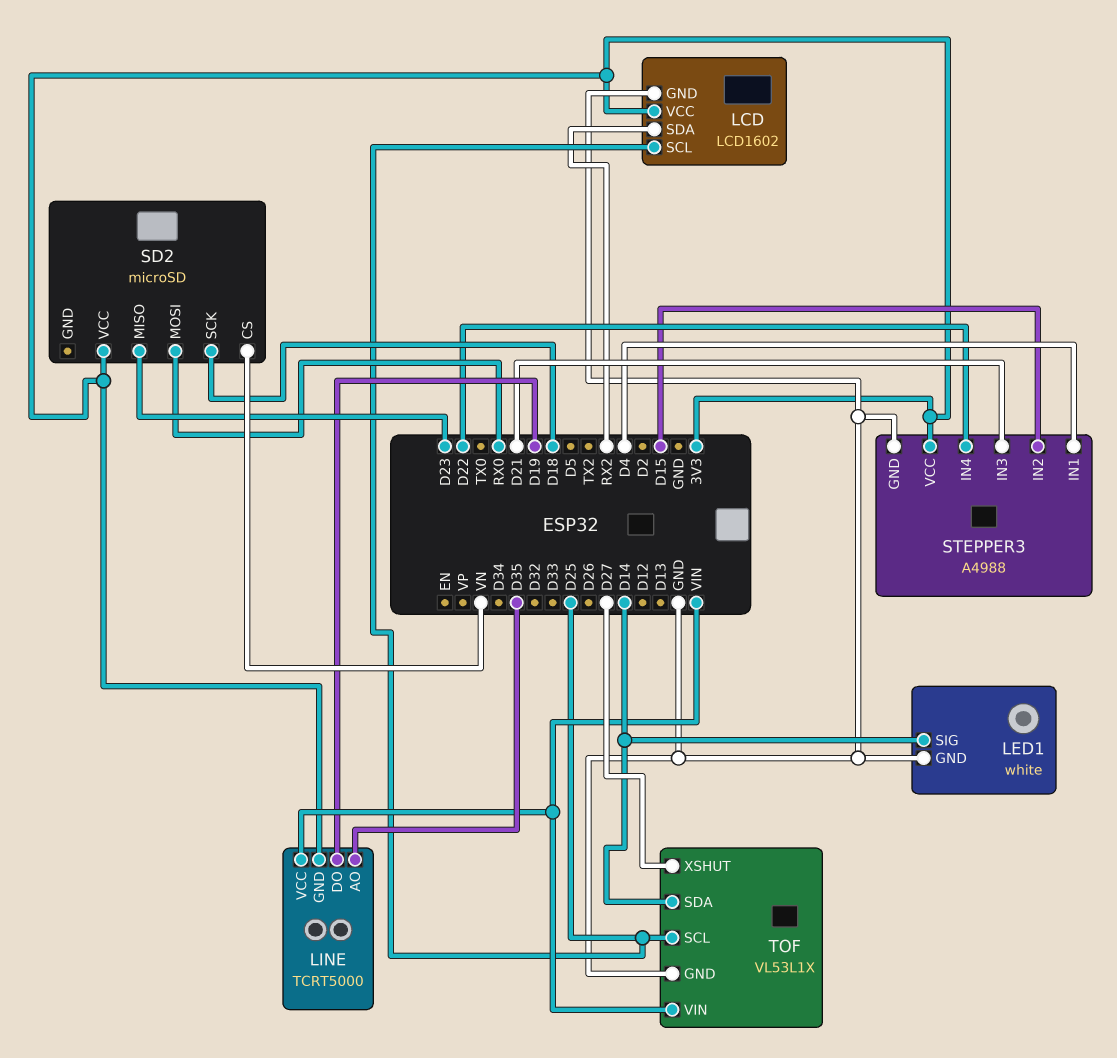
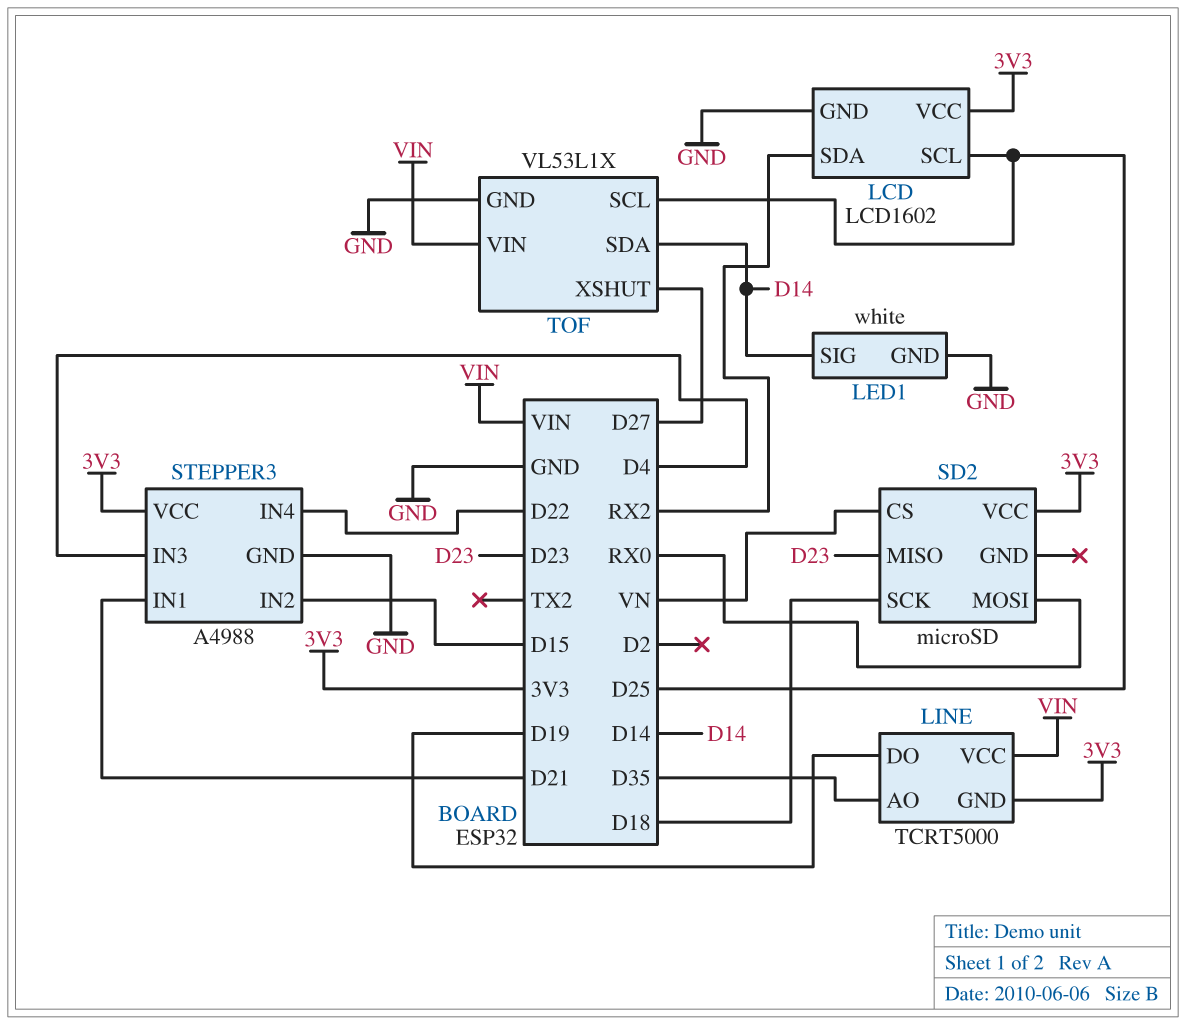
STEPPER3 pin IN1: D4 -> D21
STEPPER3 pin IN3: D21 -> D4

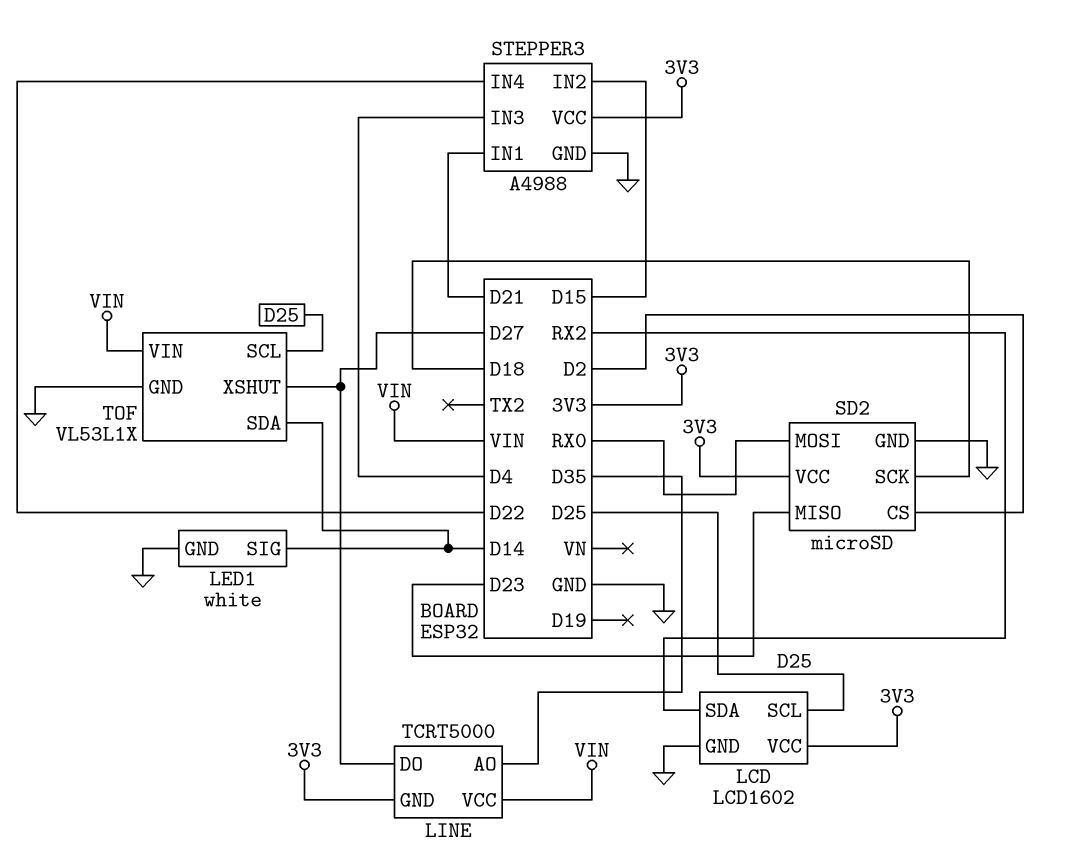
LINE pin DO: D19 -> D27
SD2 pin CS: VN -> D2
SD2 pin GND: none -> GND

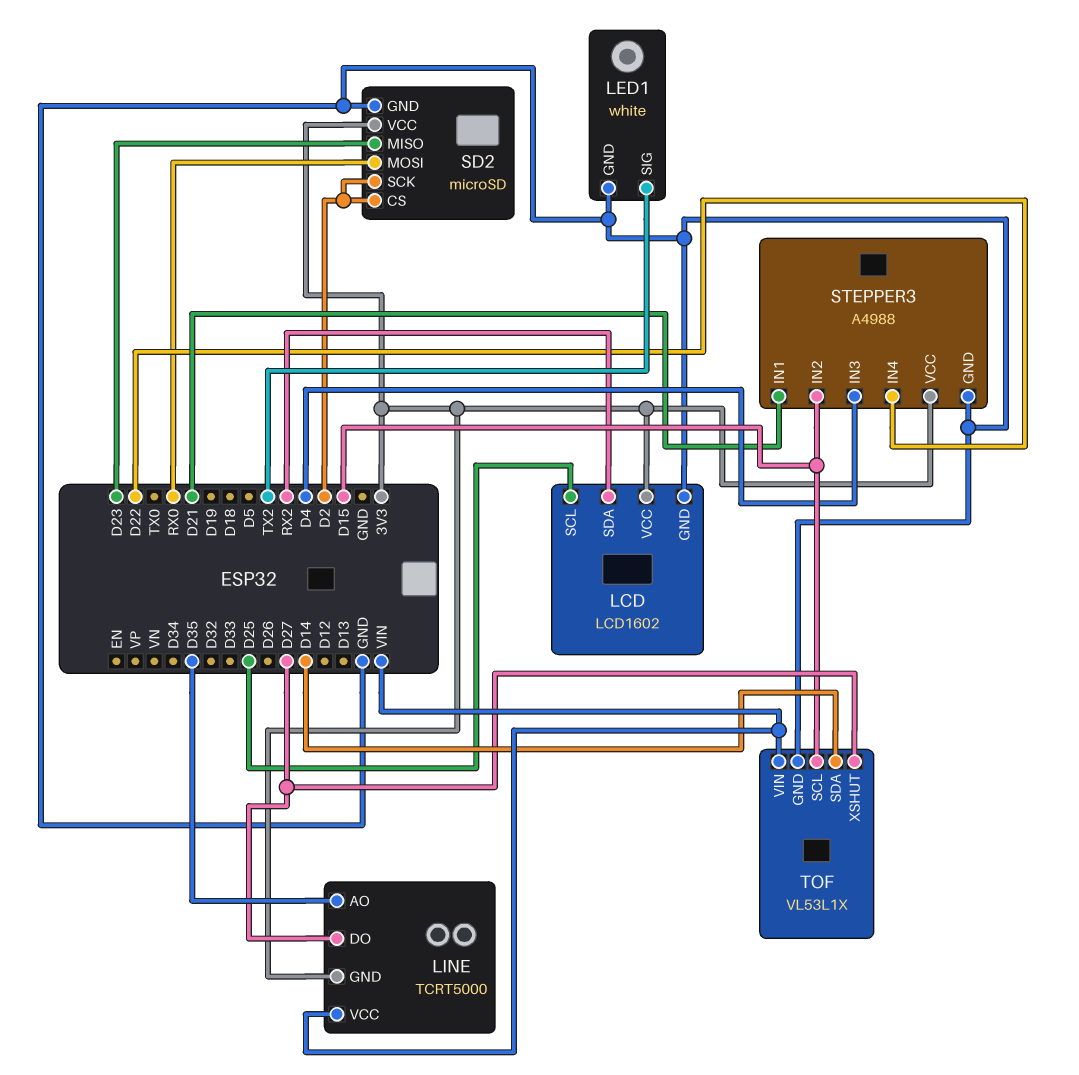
LED1 pin SIG: D14 -> TX2
SD2 pin SCK: D18 -> D2
TOF pin SCL: D25 -> D15

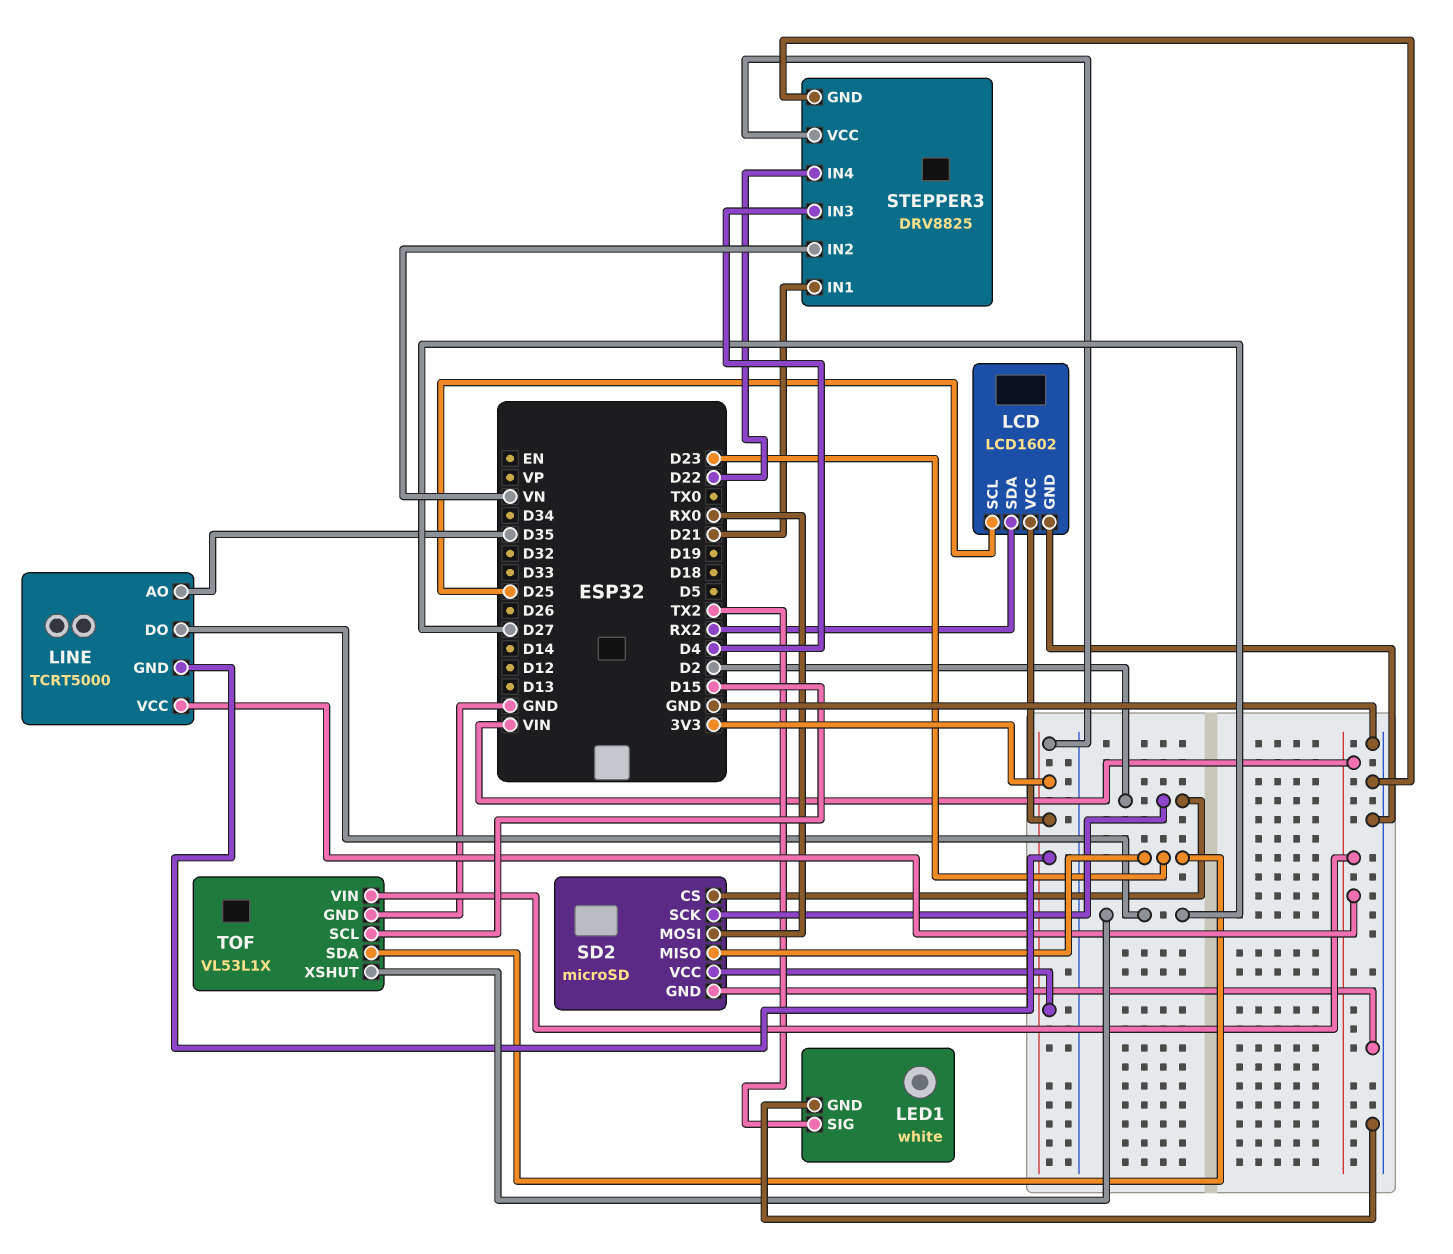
STEPPER3: A4988 -> DRV8825
STEPPER3 pin IN2: D15 -> VN
TOF pin SDA: D14 -> D23

